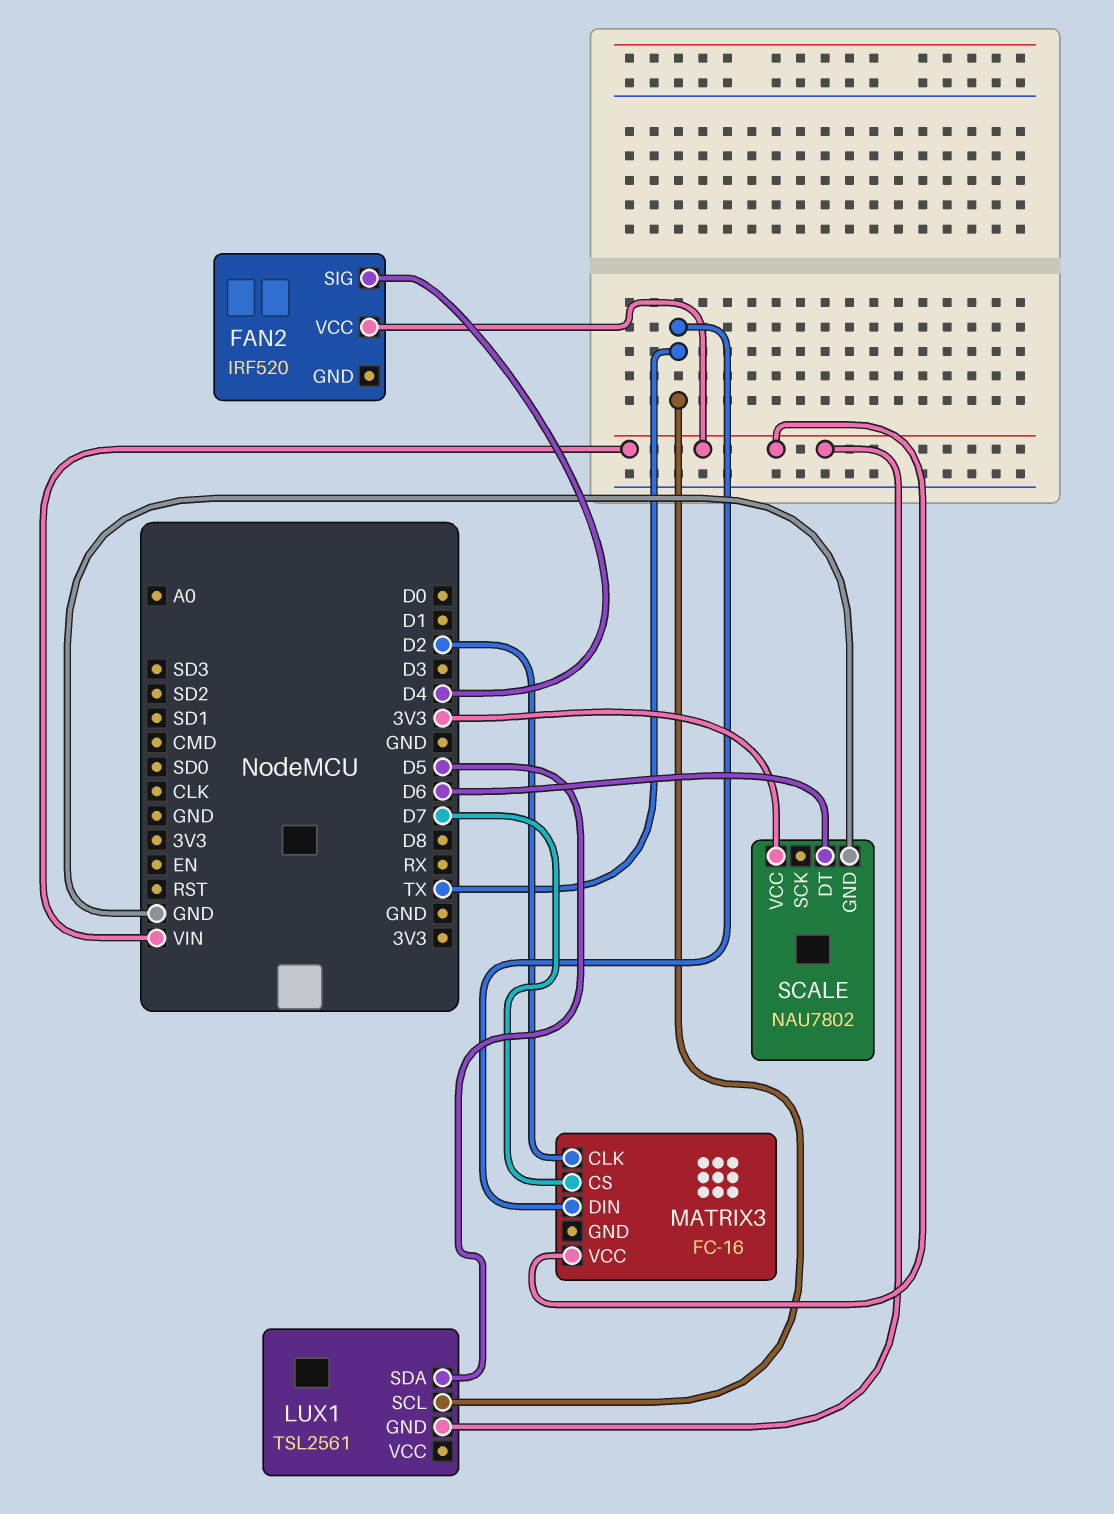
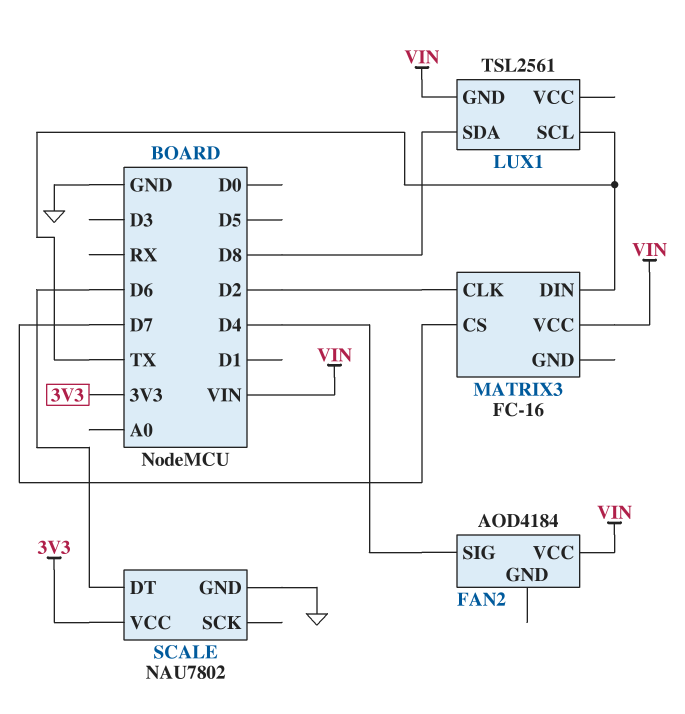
FAN2: IRF520 -> AOD4184
LUX1 pin SDA: D5 -> D8

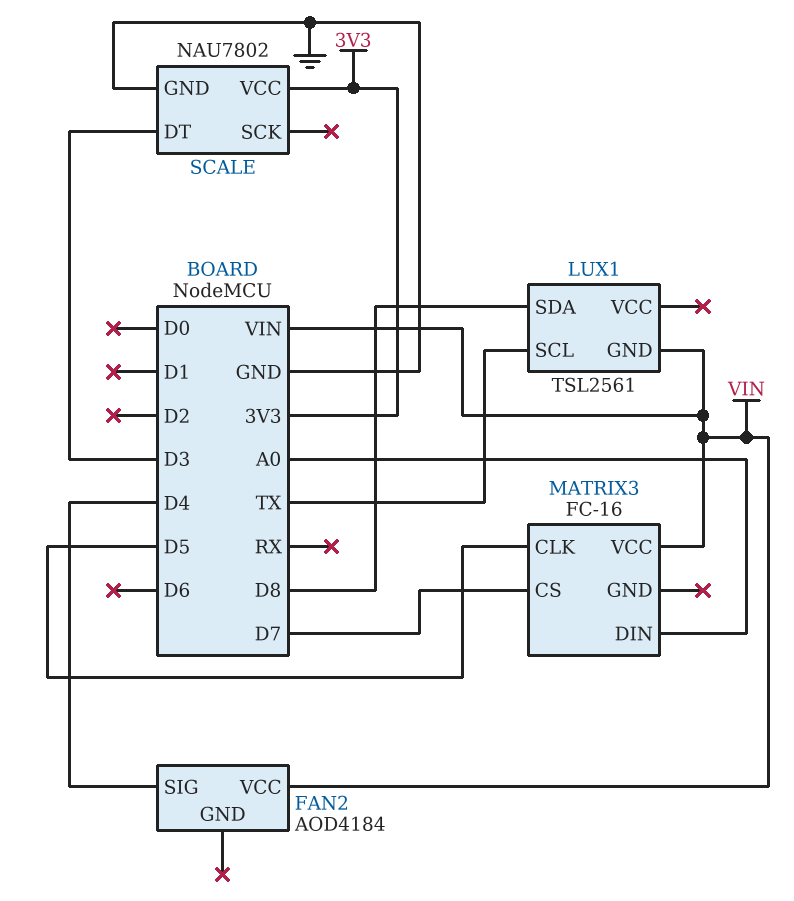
MATRIX3 pin CLK: D2 -> D5
MATRIX3 pin DIN: TX -> A0
SCALE pin DT: D6 -> D3

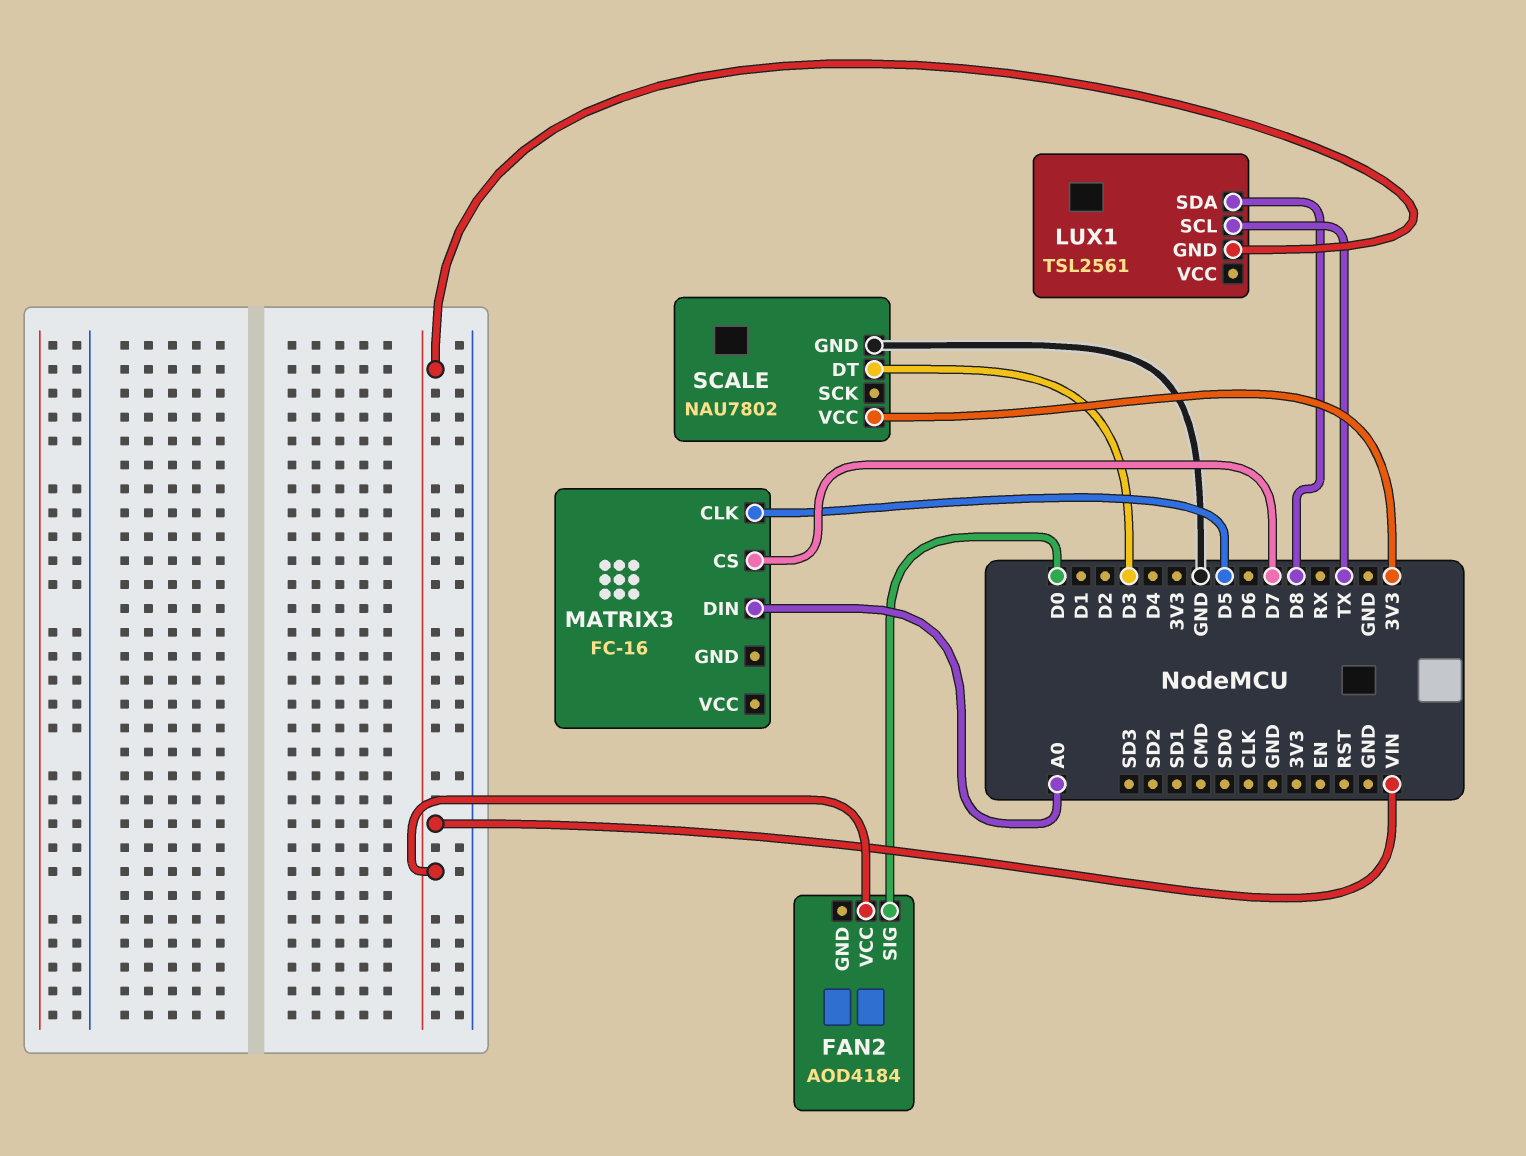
FAN2 pin SIG: D4 -> D0
MATRIX3 pin VCC: VIN -> none

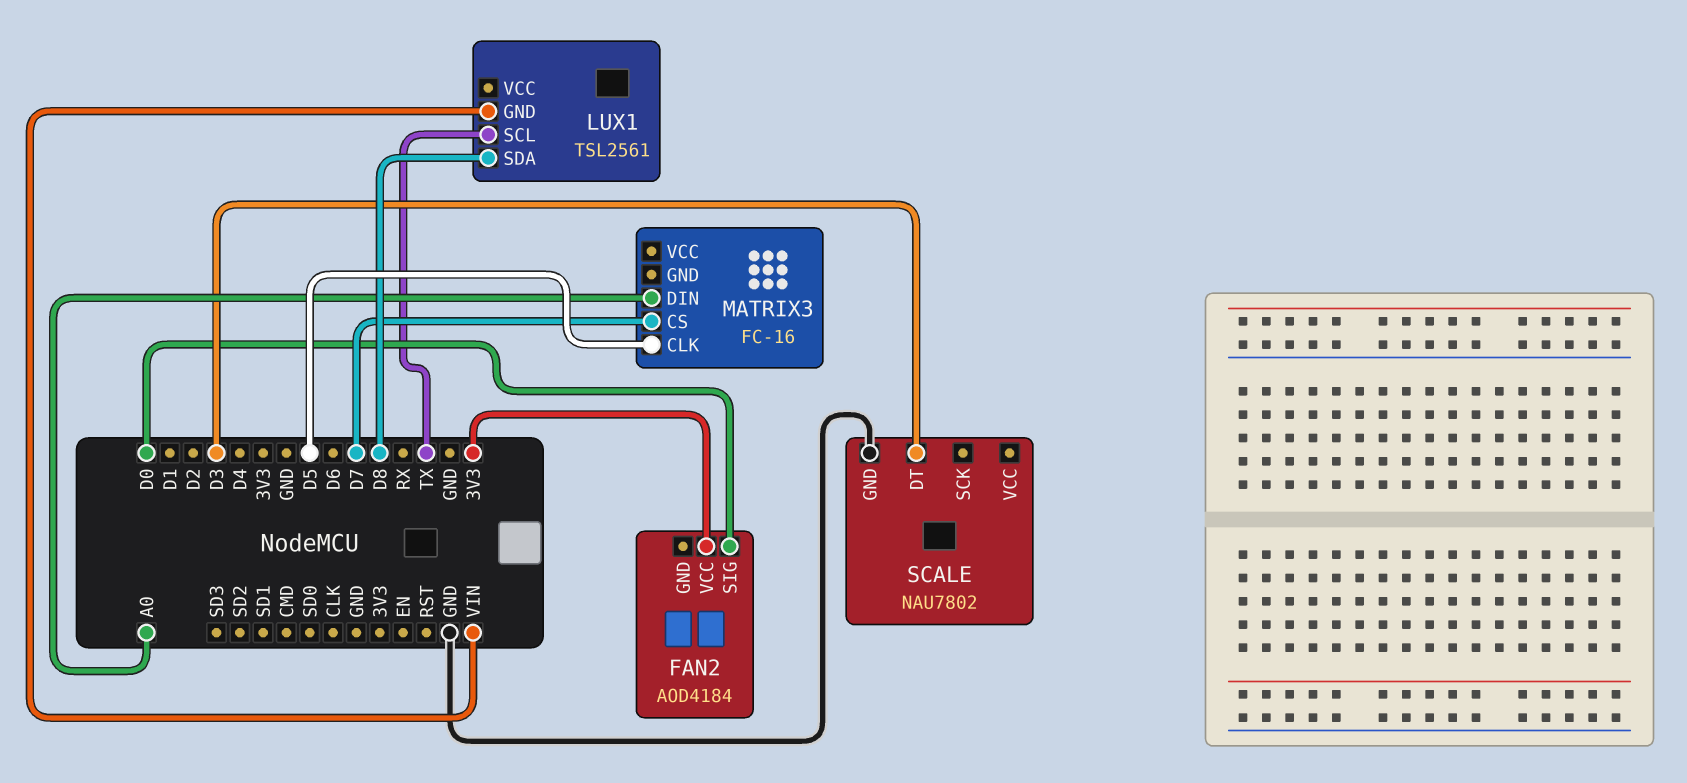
FAN2 pin VCC: VIN -> 3V3
SCALE pin VCC: 3V3 -> none

